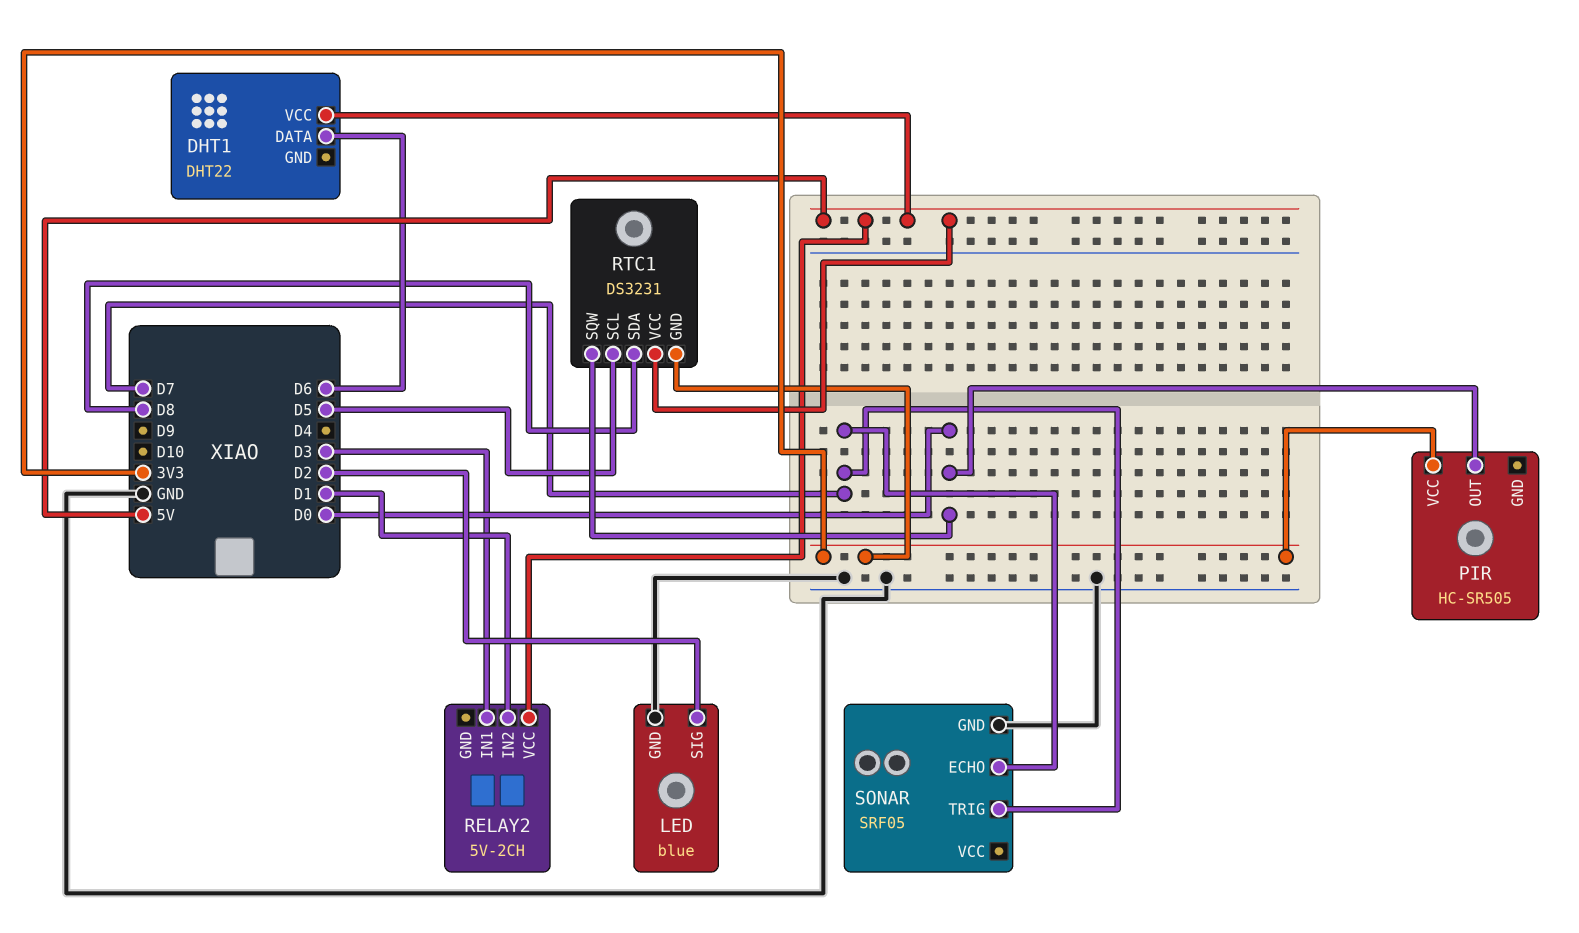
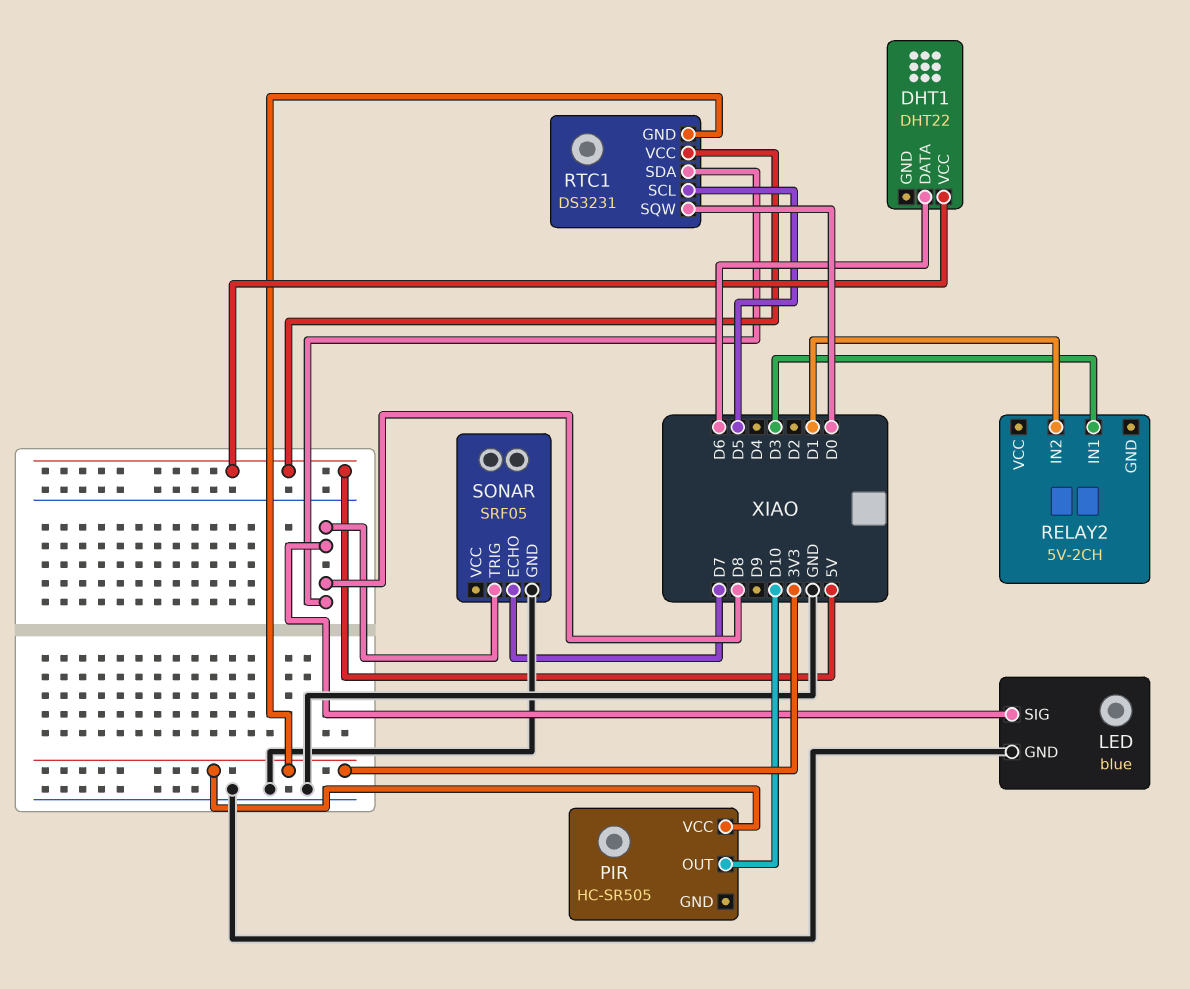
LED pin SIG: D2 -> D8
PIR pin OUT: D0 -> D10
RELAY2 pin VCC: 5V -> none
SONAR pin TRIG: D7 -> D8

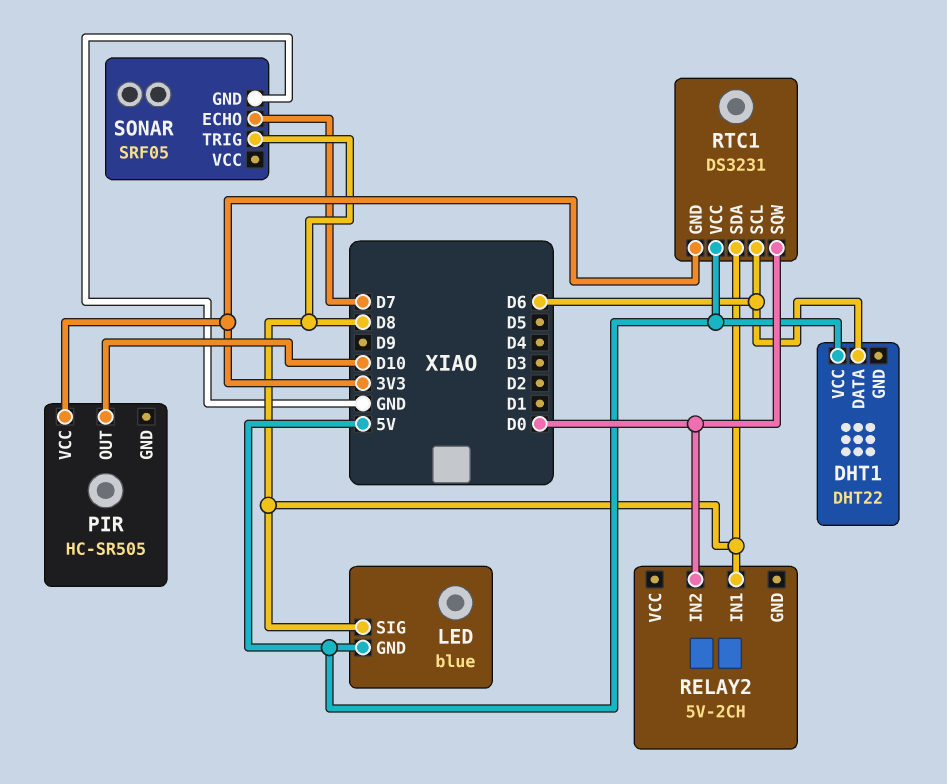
LED pin GND: GND -> 5V
RELAY2 pin IN1: D3 -> D8
RELAY2 pin IN2: D1 -> D0
RTC1 pin SCL: D5 -> D6

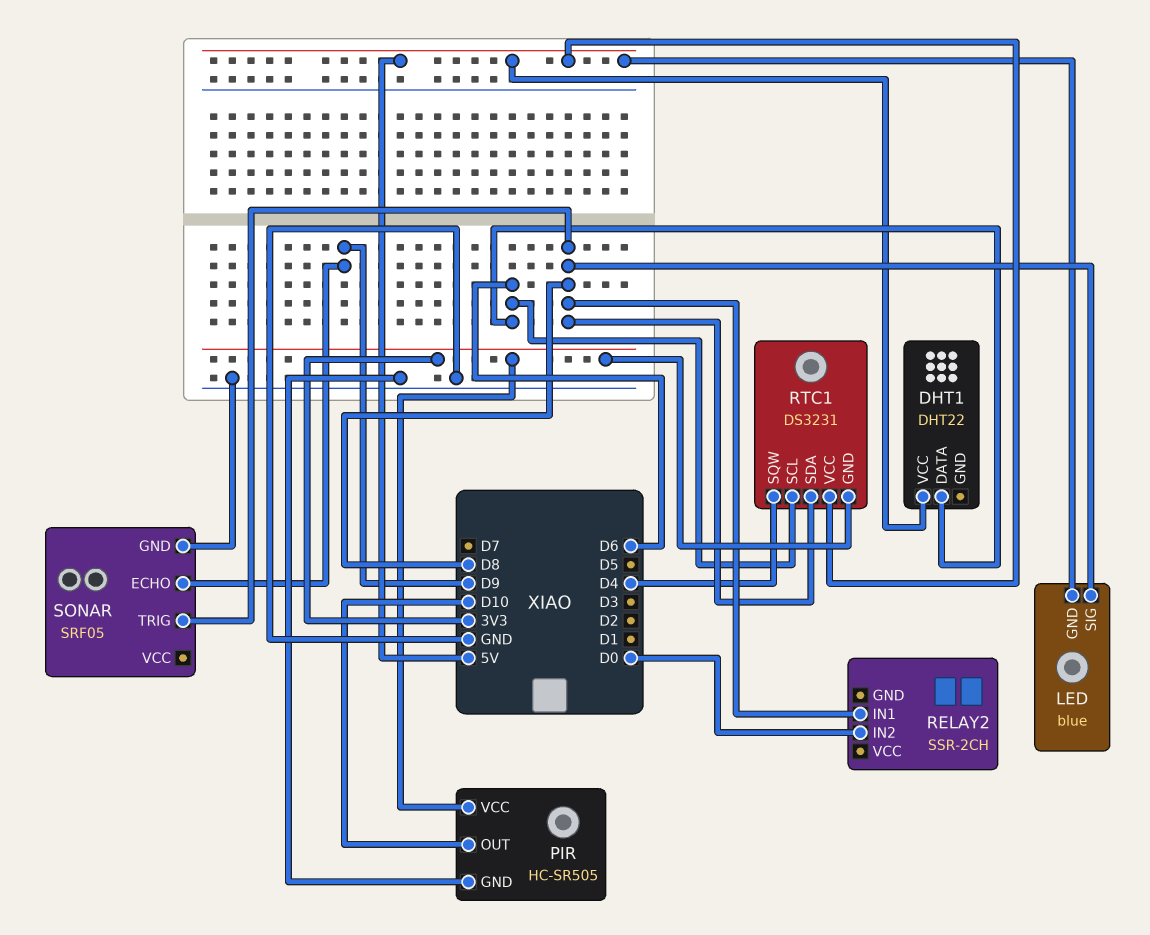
PIR pin GND: none -> GND
RELAY2: 5V-2CH -> SSR-2CH
RTC1 pin SQW: D0 -> D4
SONAR pin ECHO: D7 -> D9

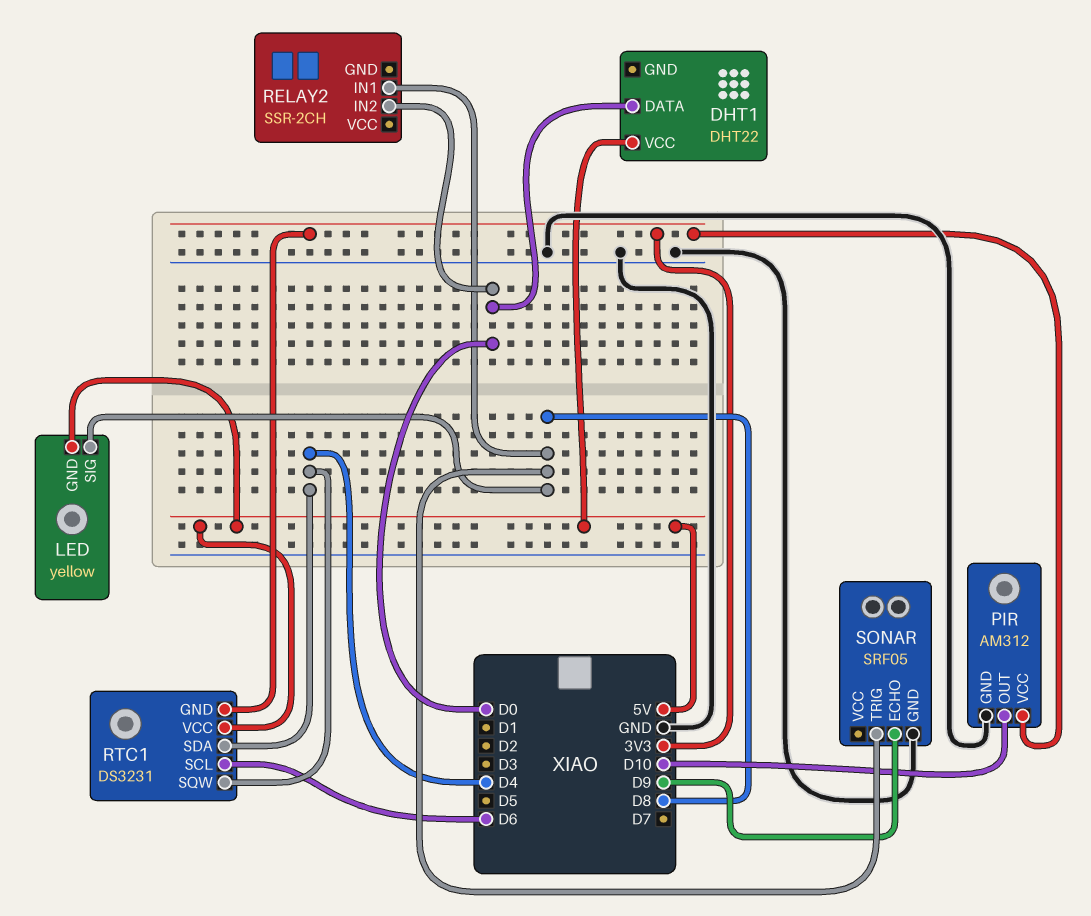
DHT1 pin DATA: D6 -> D0
LED: blue -> yellow
PIR: HC-SR505 -> AM312
RTC1 pin SDA: D8 -> D4

